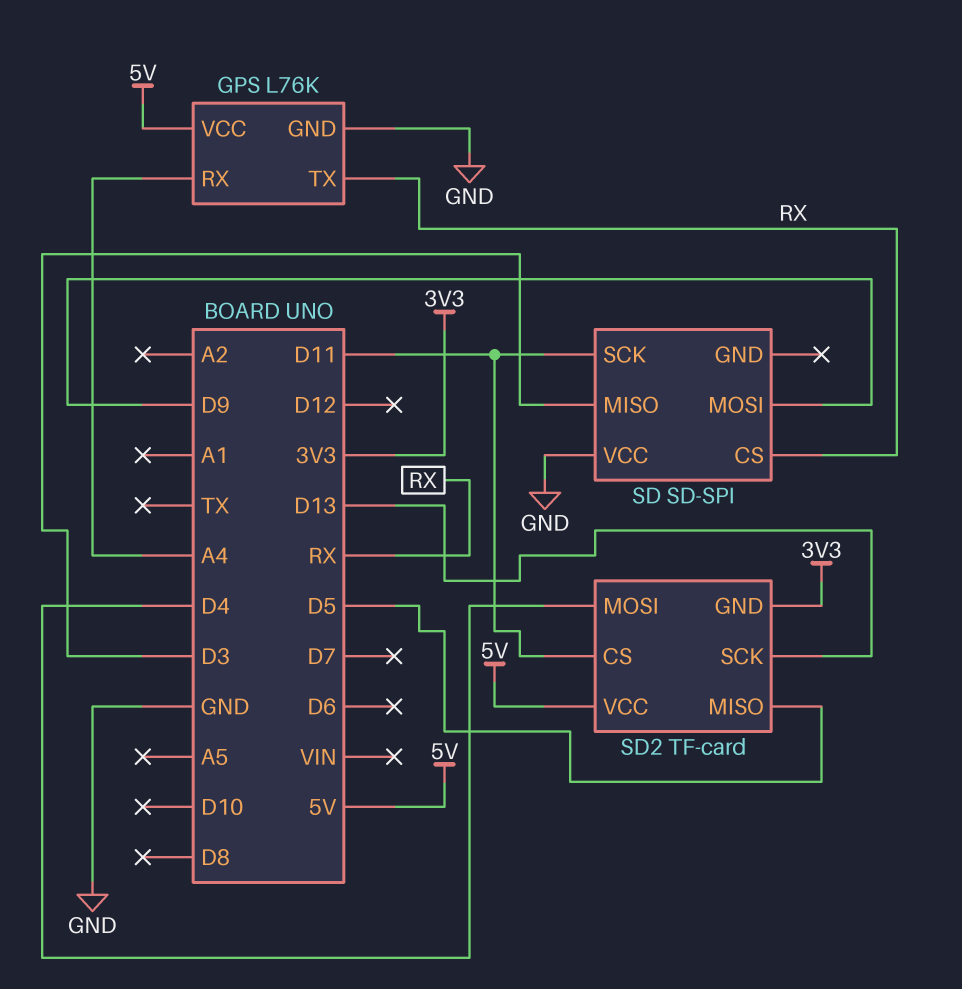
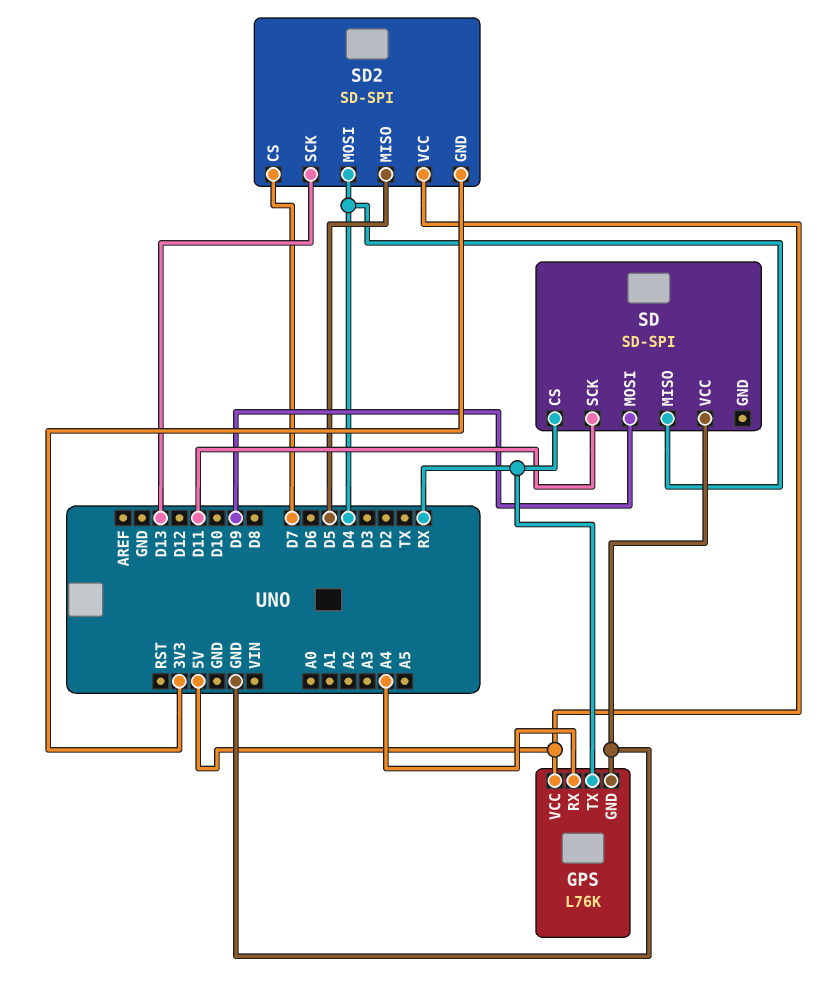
SD pin MISO: D3 -> D4
SD2: TF-card -> SD-SPI
SD2 pin CS: D11 -> D7

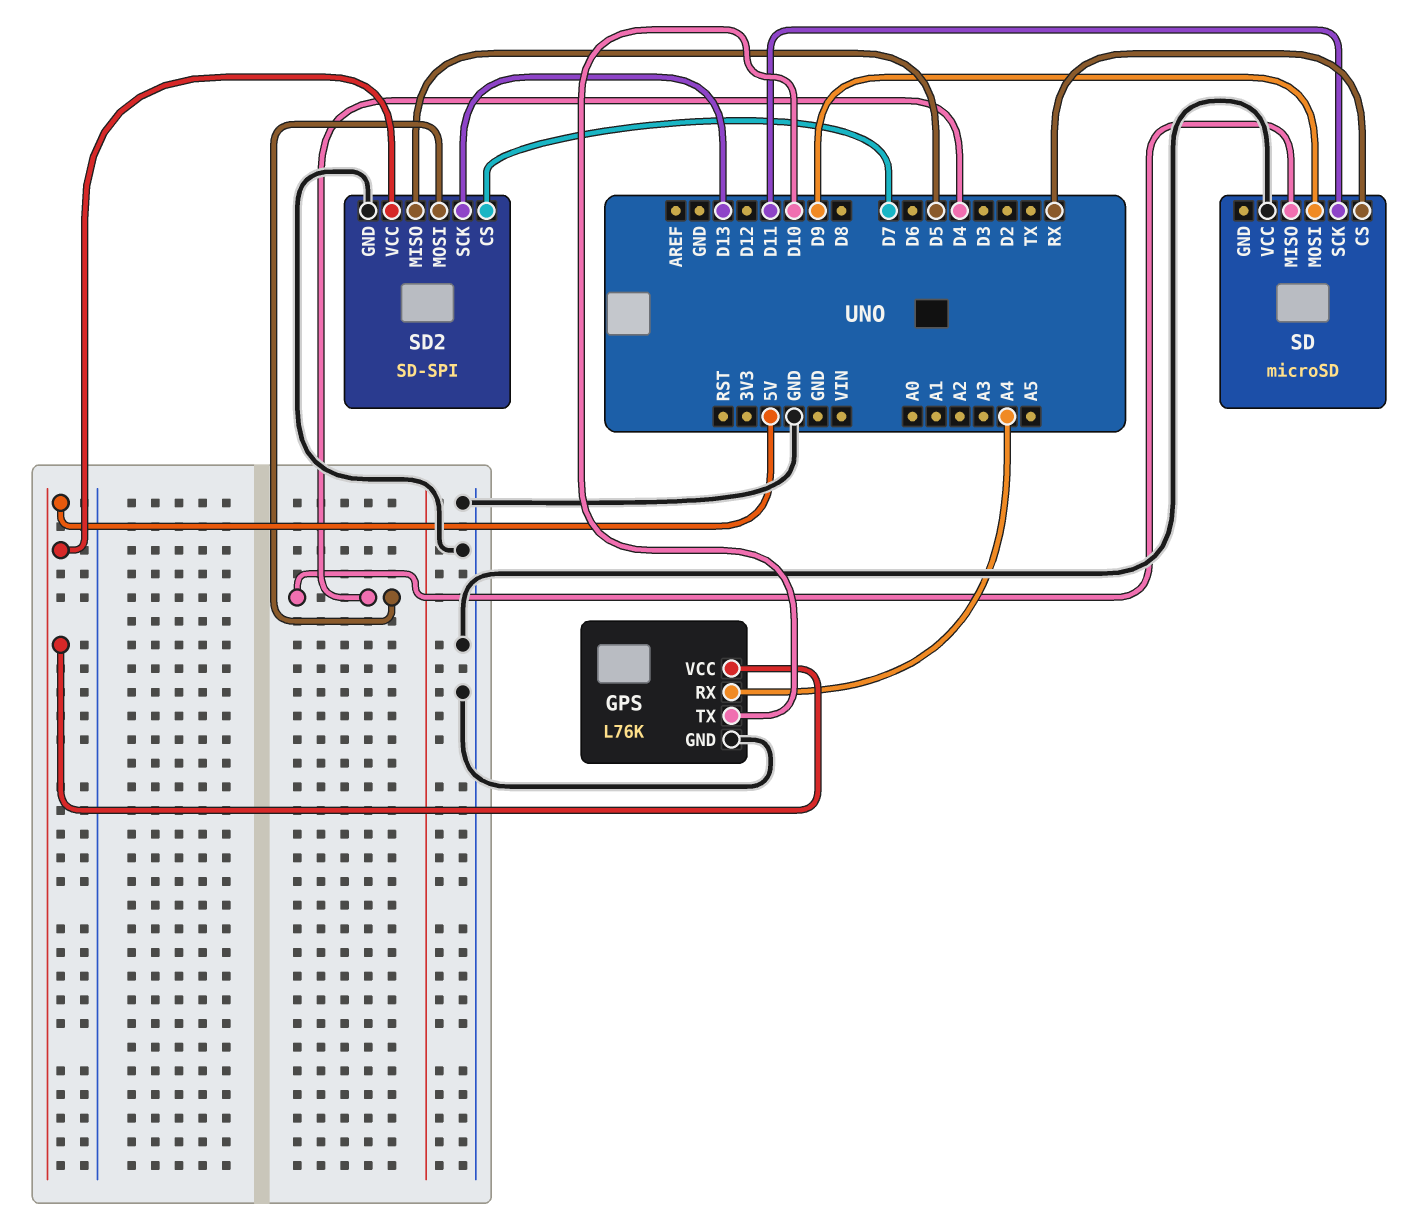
GPS pin TX: RX -> D10
SD: SD-SPI -> microSD
SD2 pin GND: 3V3 -> GND

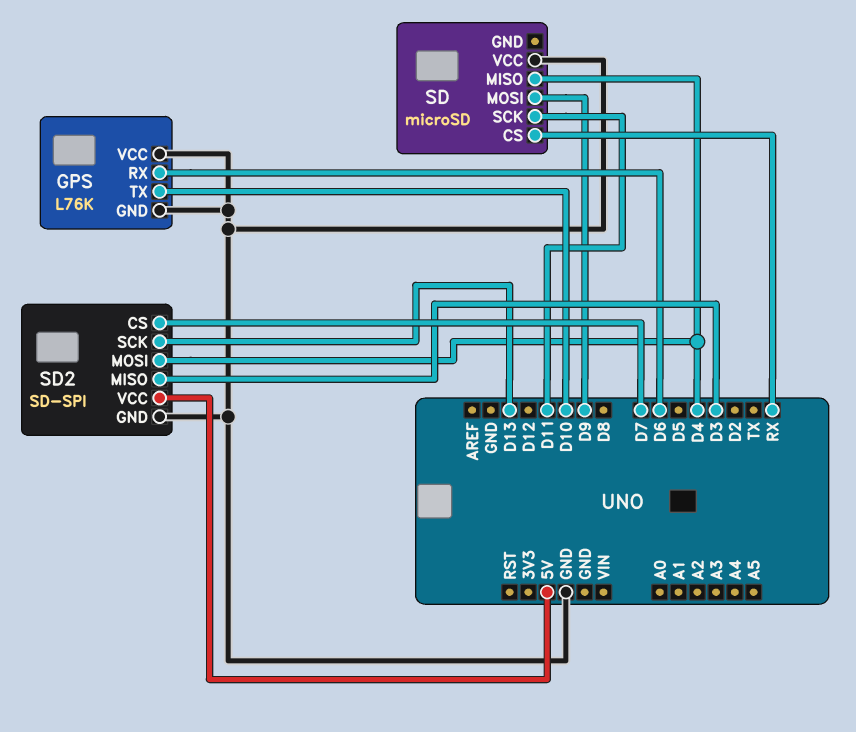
GPS pin RX: A4 -> D6
GPS pin VCC: 5V -> GND
SD2 pin MISO: D5 -> D3

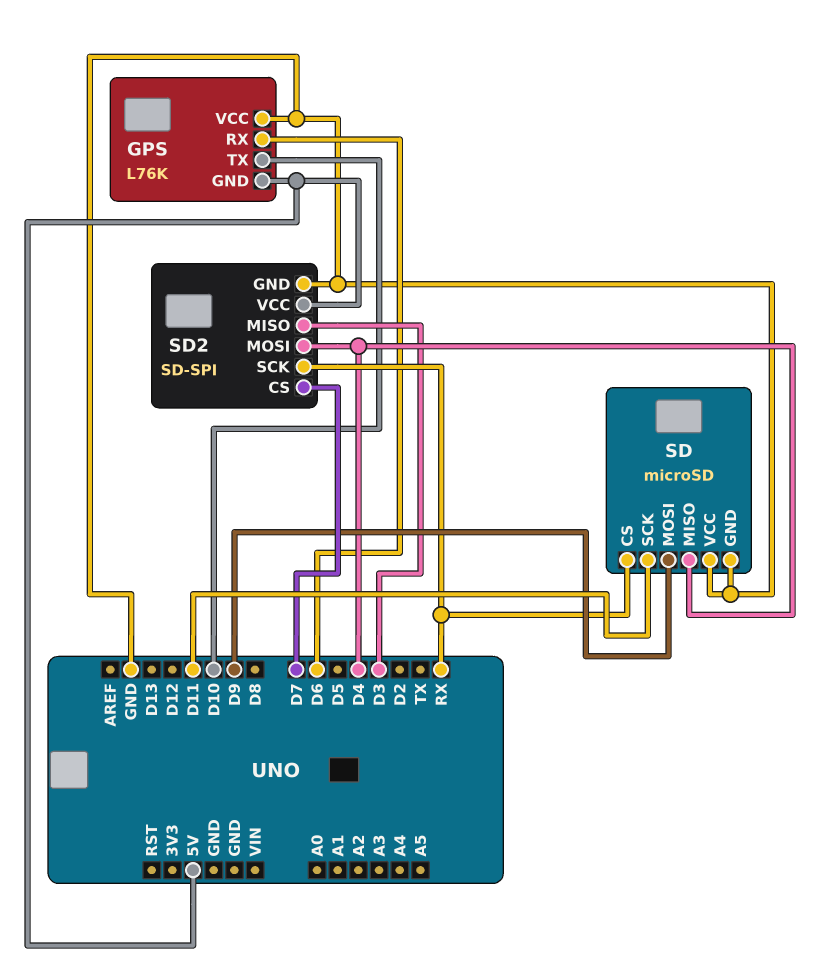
GPS pin GND: GND -> 5V
SD pin GND: none -> GND
SD2 pin SCK: D13 -> RX

